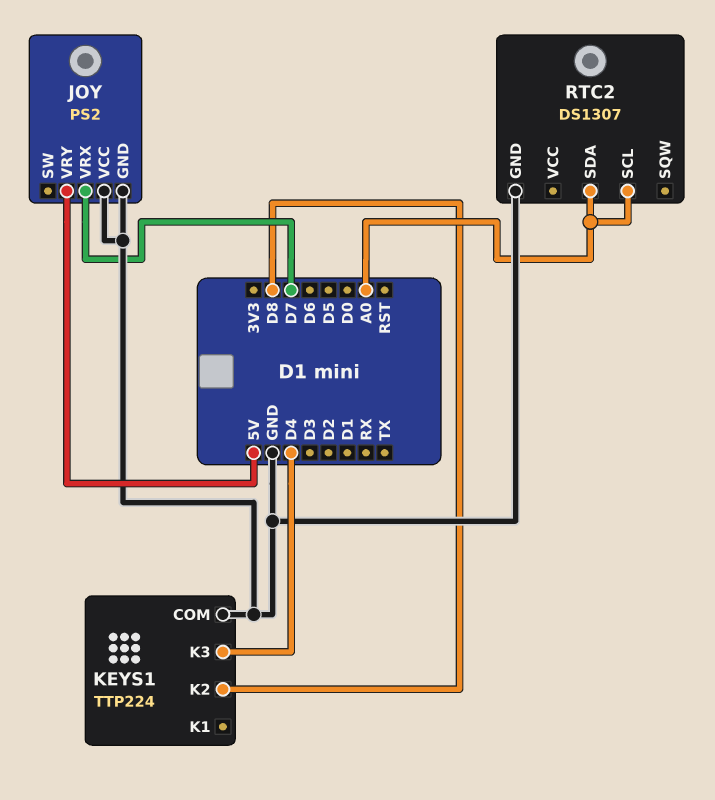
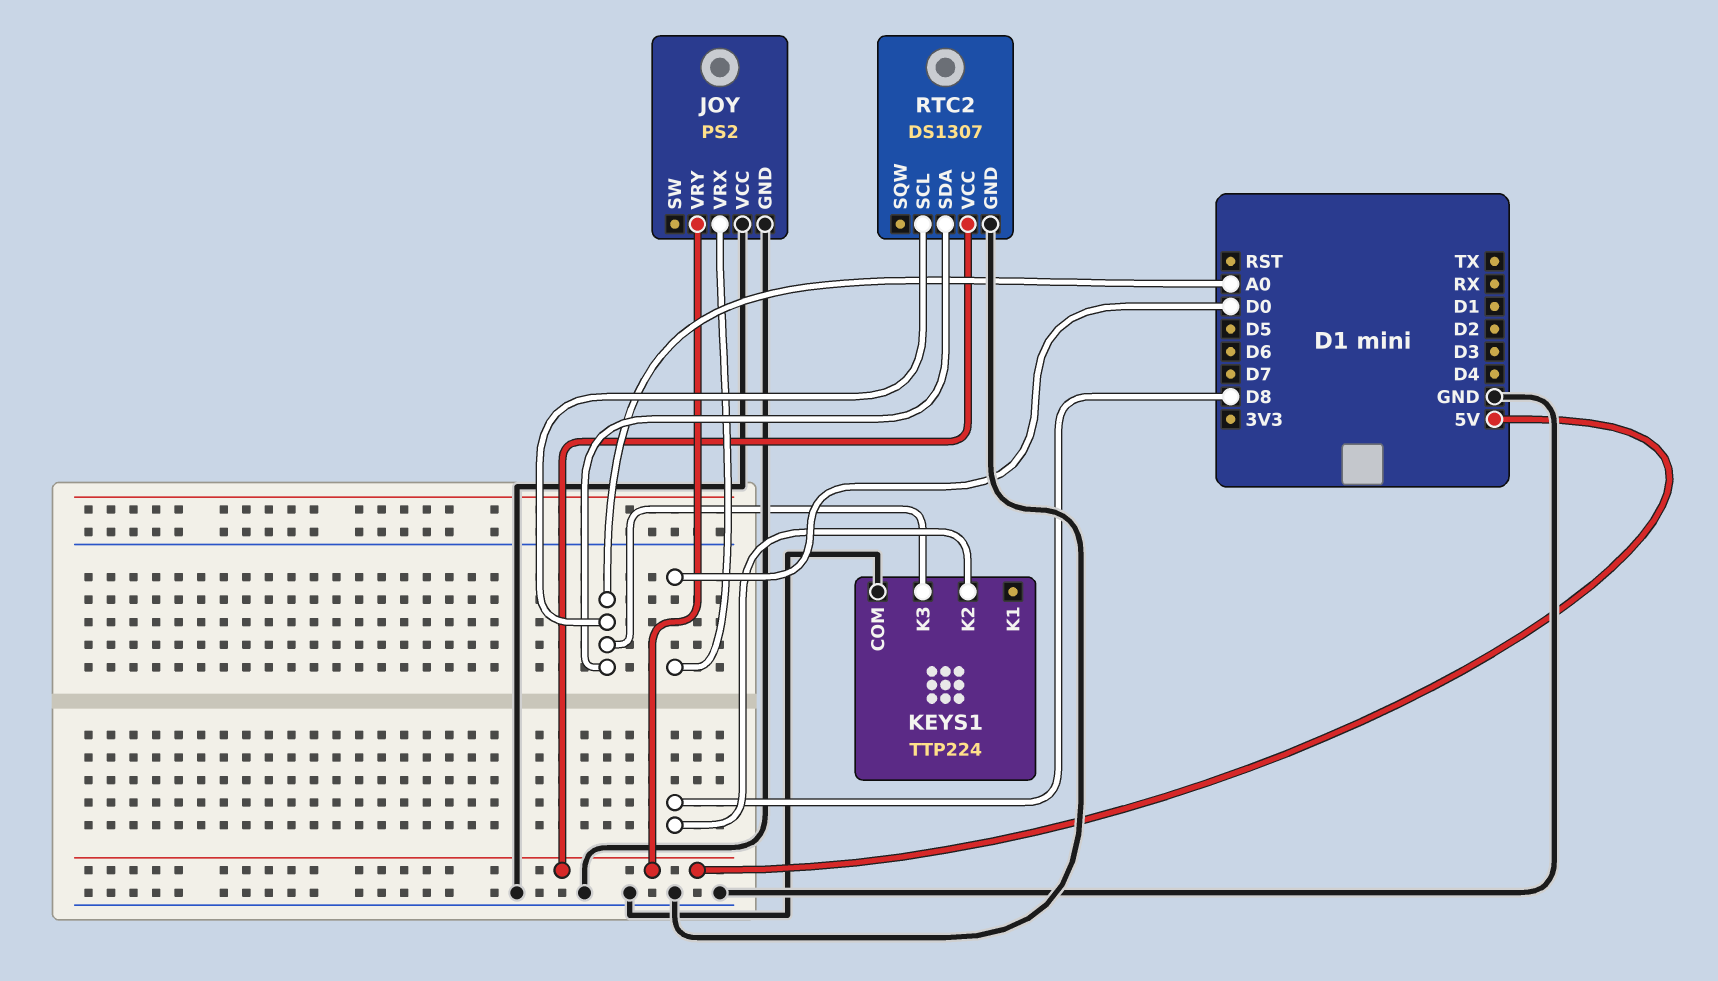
JOY pin VRX: D7 -> D0
KEYS1 pin K3: D4 -> A0
RTC2 pin VCC: none -> 5V

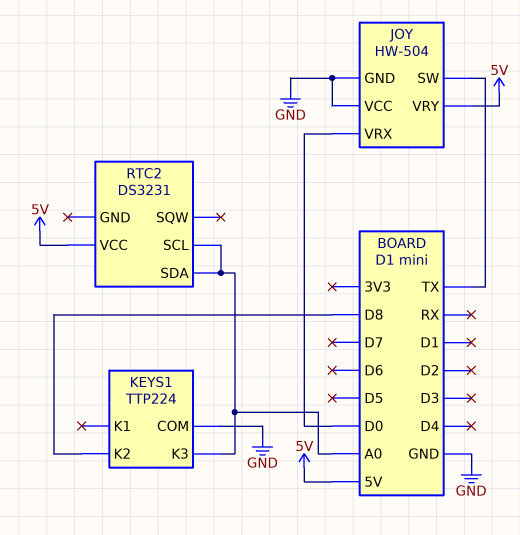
JOY: PS2 -> HW-504
JOY pin SW: none -> TX
RTC2: DS1307 -> DS3231
RTC2 pin GND: GND -> none

